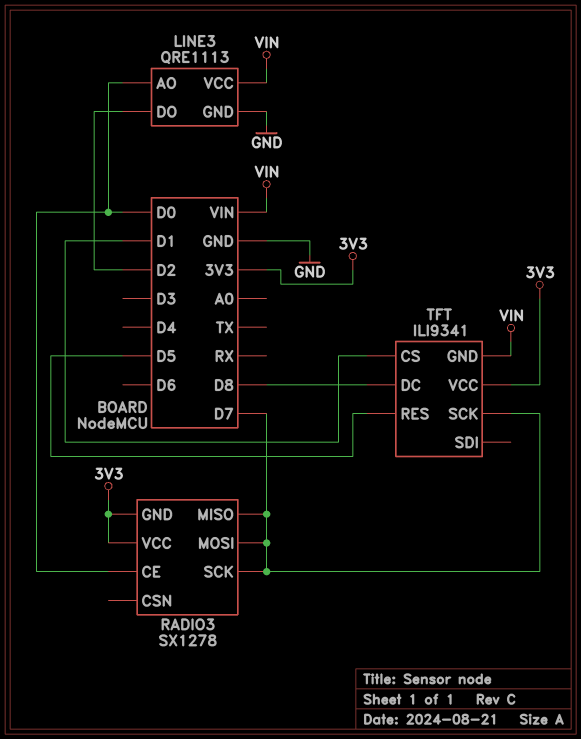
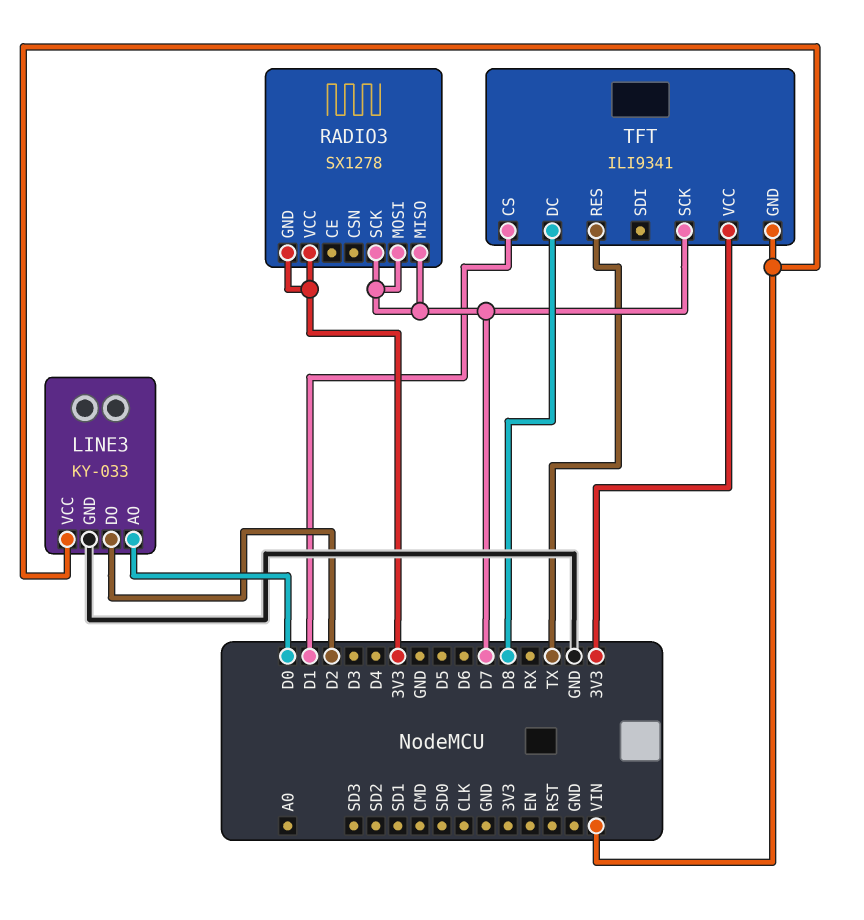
LINE3: QRE1113 -> KY-033
RADIO3 pin CE: D0 -> none
TFT pin RES: D5 -> TX

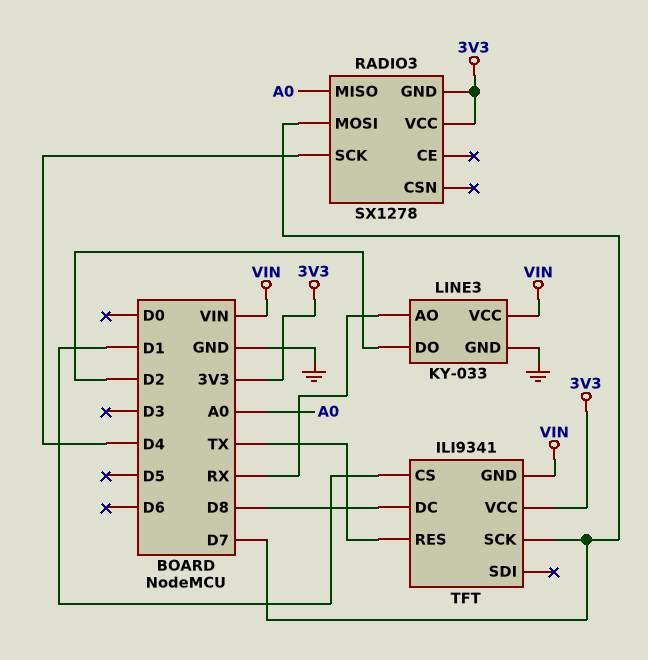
LINE3 pin AO: D0 -> RX
RADIO3 pin MISO: D7 -> A0
RADIO3 pin SCK: D7 -> D4

